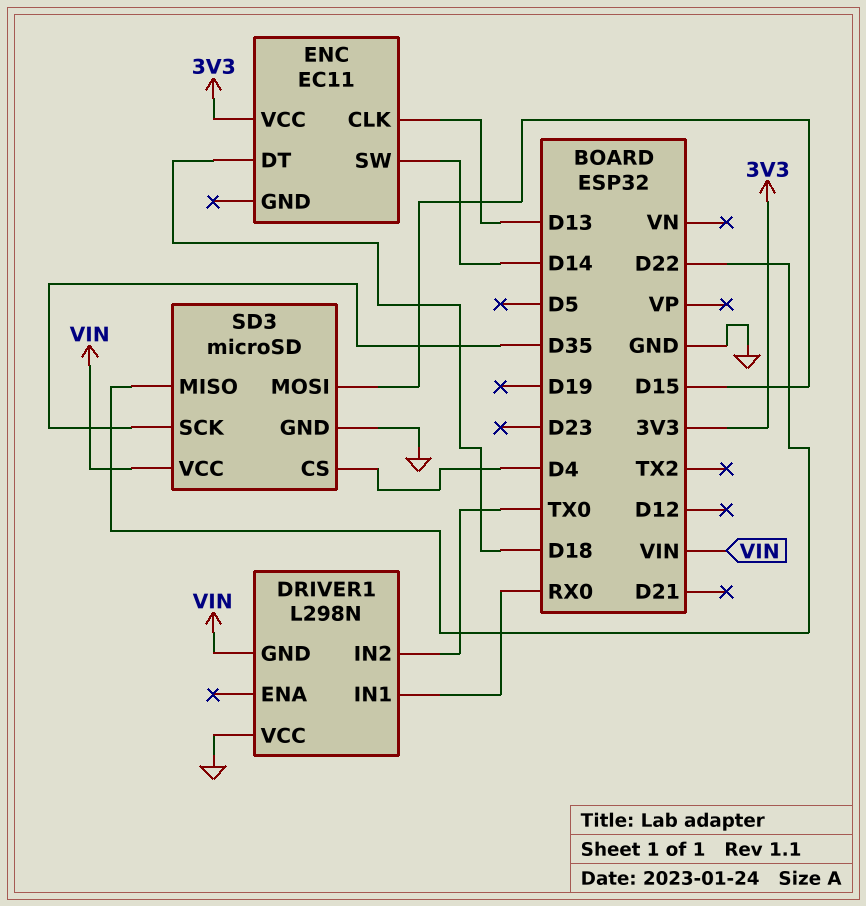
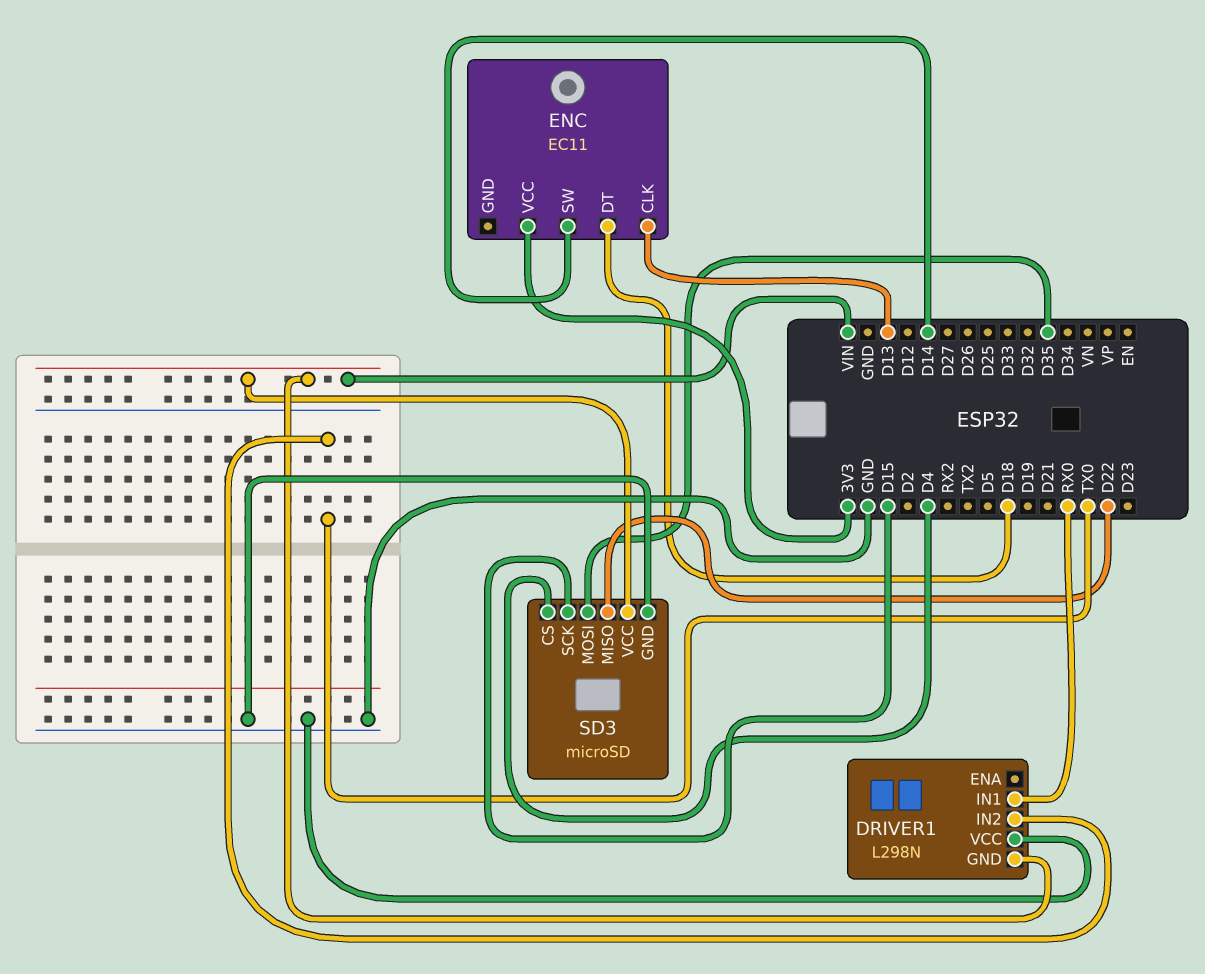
SD3 pin MOSI: D15 -> D35
SD3 pin SCK: D35 -> D15

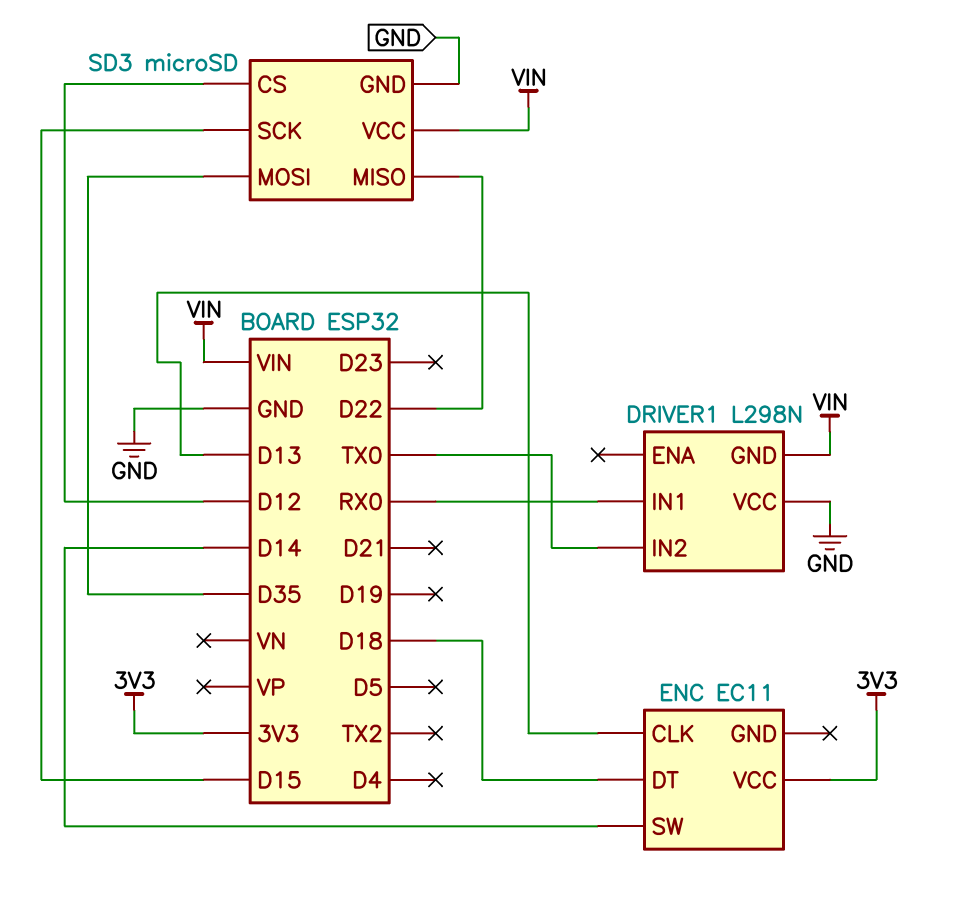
SD3 pin CS: D4 -> D12

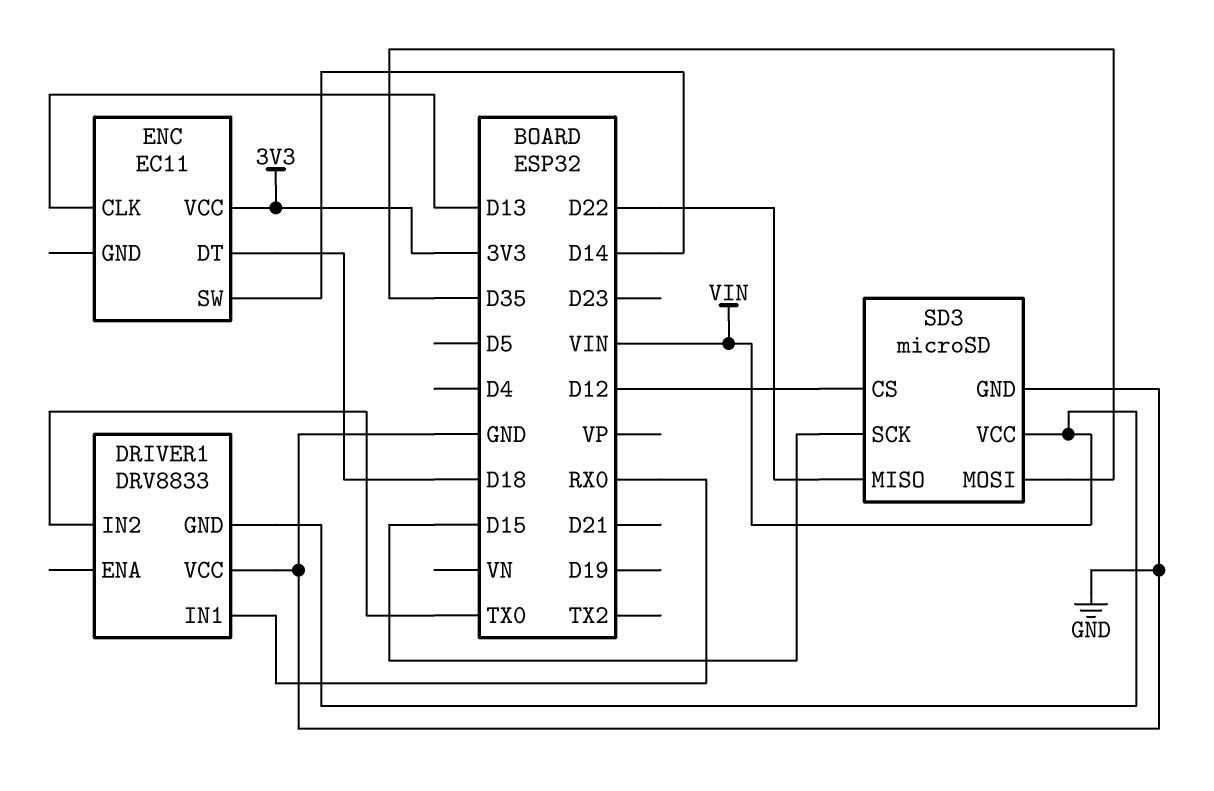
DRIVER1: L298N -> DRV8833

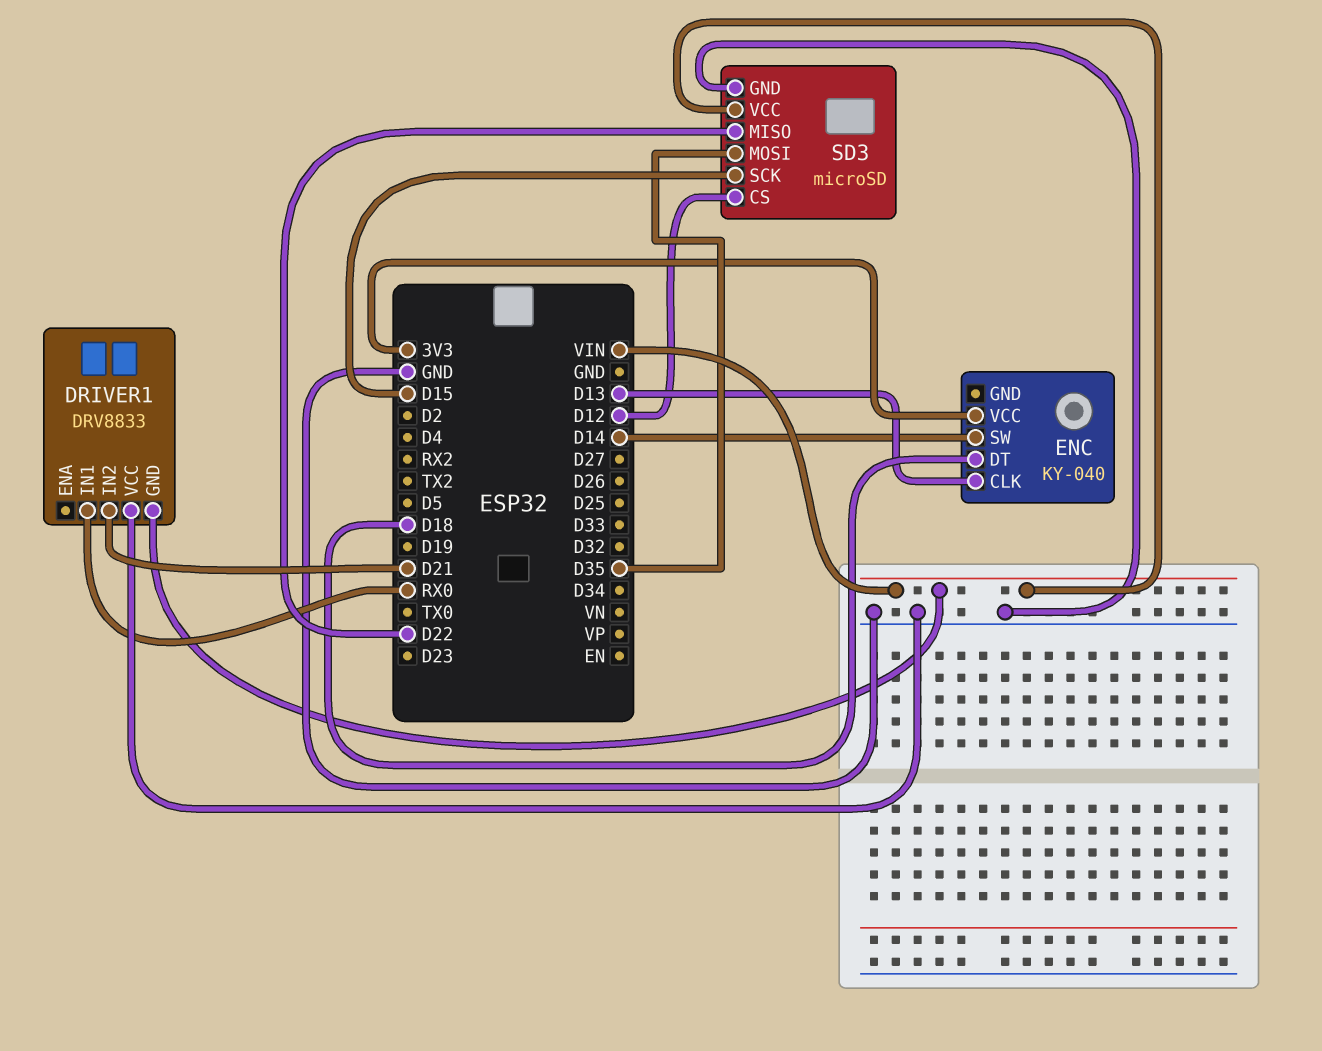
DRIVER1 pin IN2: TX0 -> D21
ENC: EC11 -> KY-040

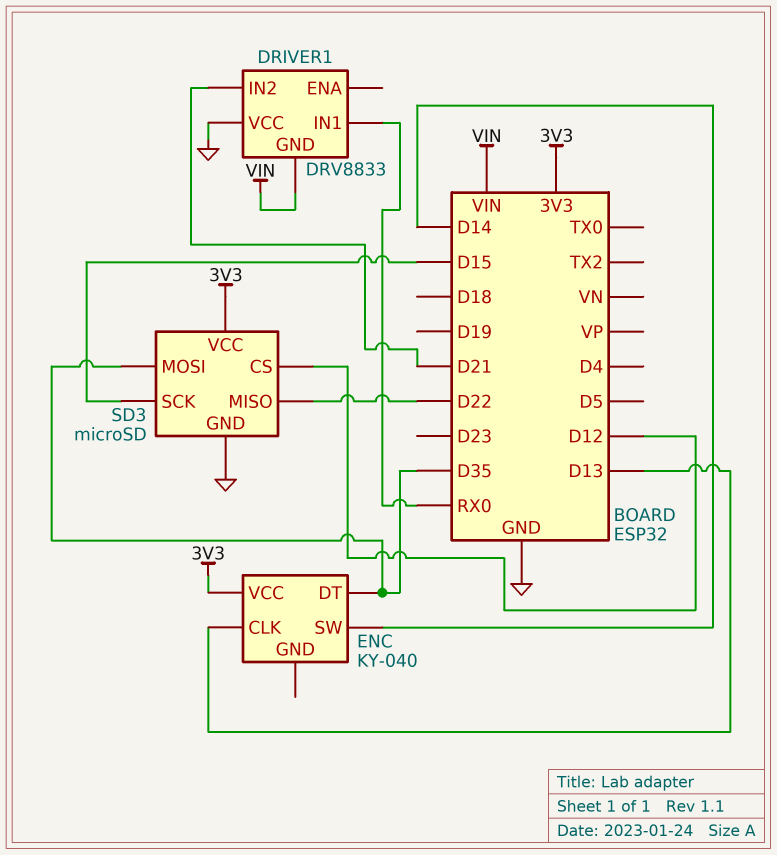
ENC pin DT: D18 -> D35
SD3 pin VCC: VIN -> 3V3

